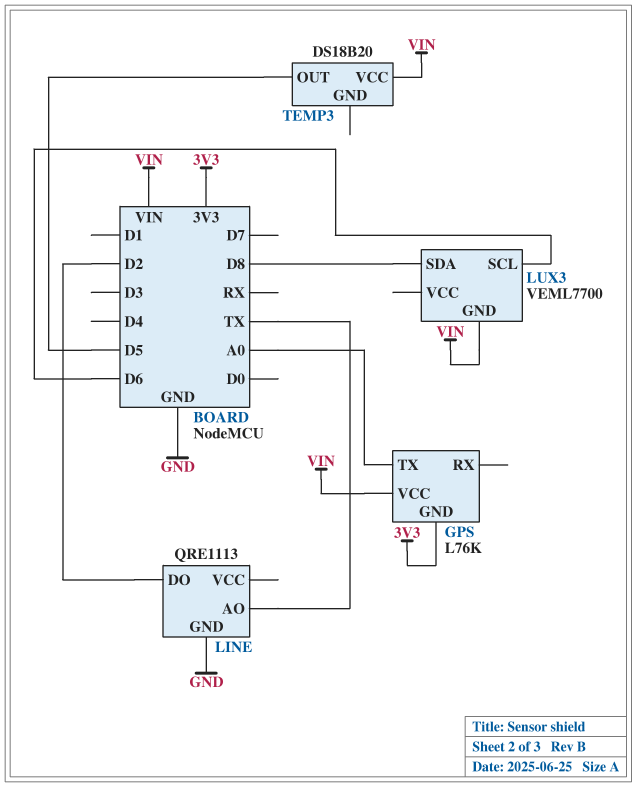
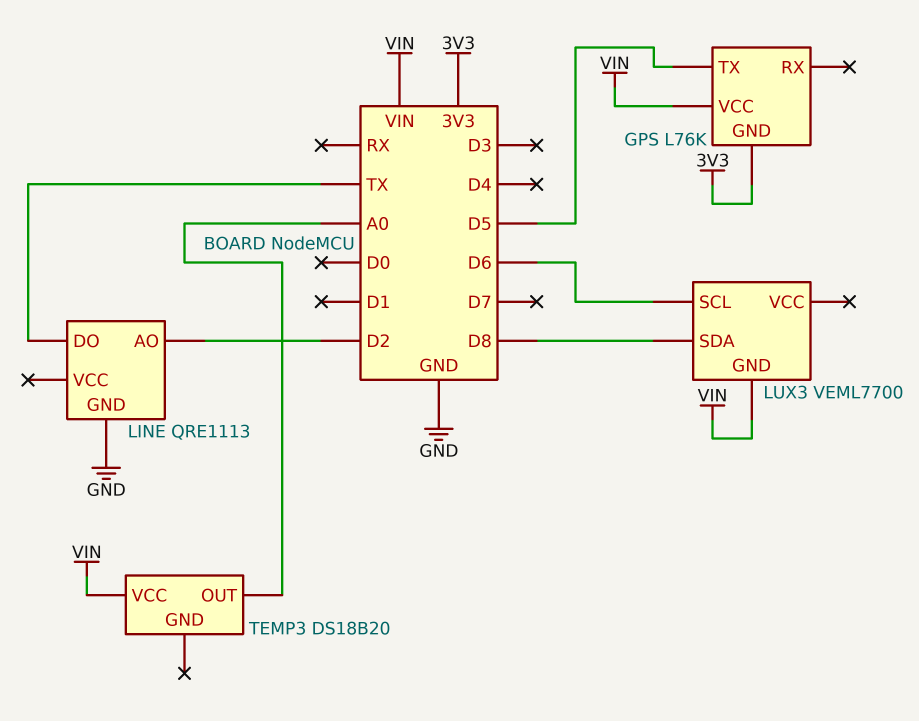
GPS pin TX: A0 -> D5
LINE pin AO: TX -> D2
LINE pin DO: D2 -> TX
TEMP3 pin OUT: D5 -> A0

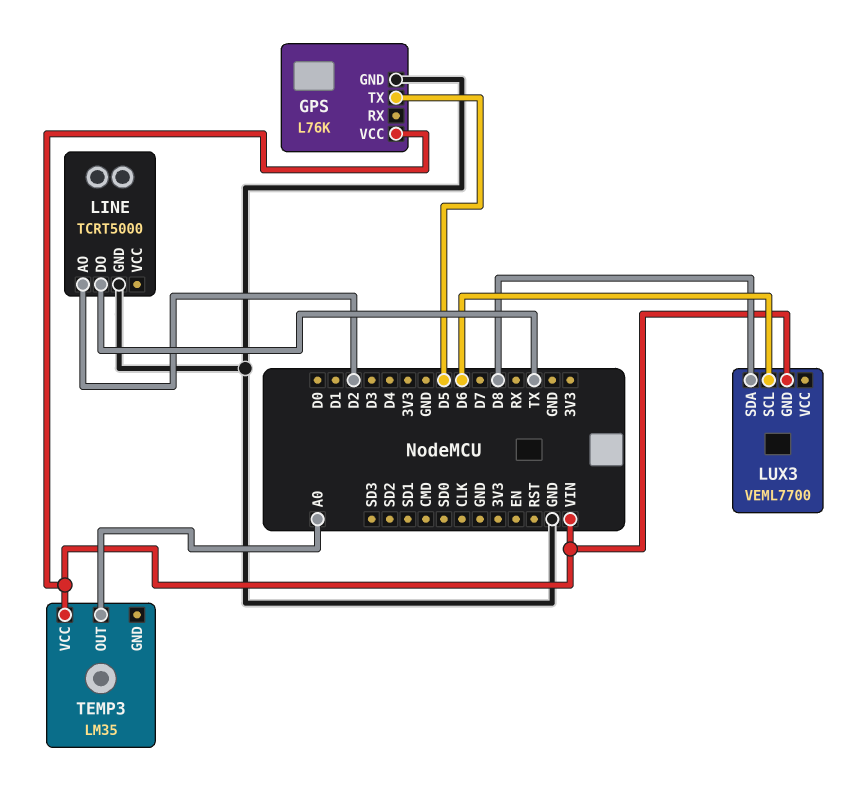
GPS pin GND: 3V3 -> GND
LINE: QRE1113 -> TCRT5000
TEMP3: DS18B20 -> LM35

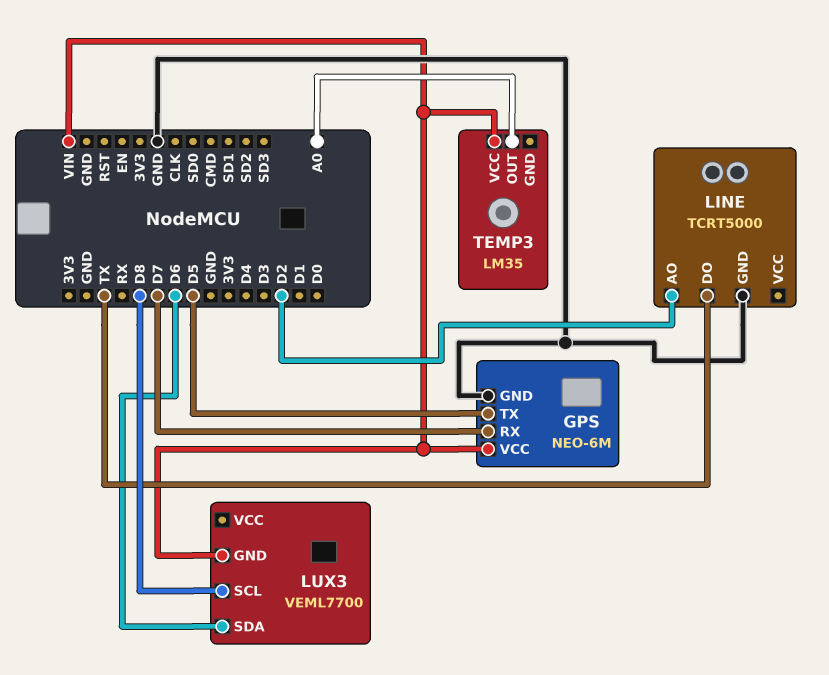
GPS: L76K -> NEO-6M
GPS pin RX: none -> D7
LUX3 pin SCL: D6 -> D8
LUX3 pin SDA: D8 -> D6

